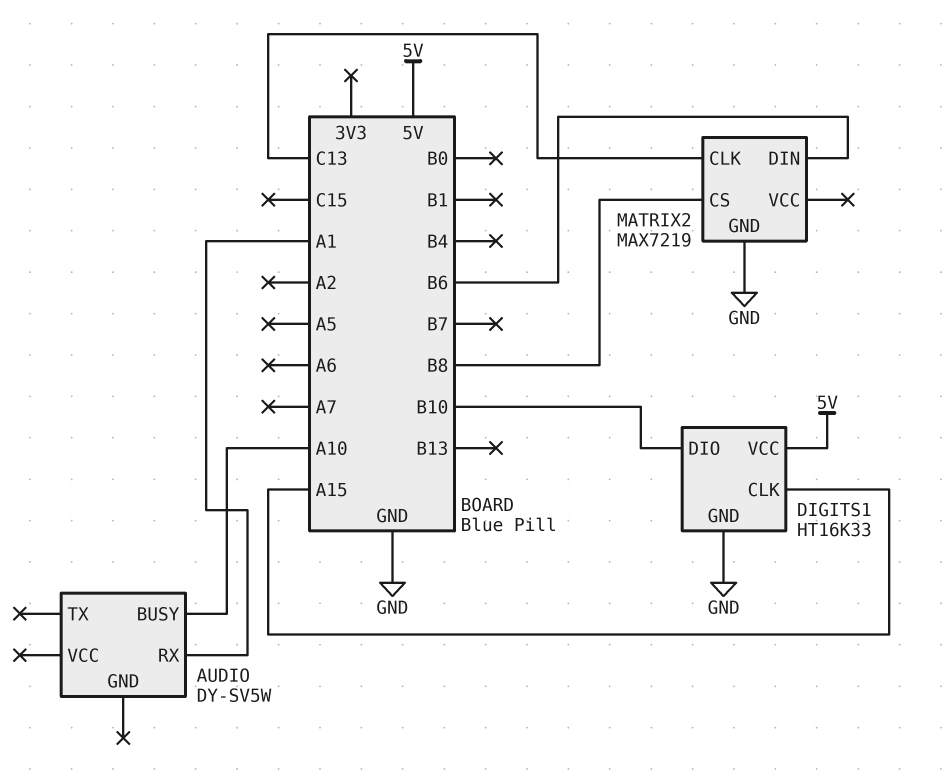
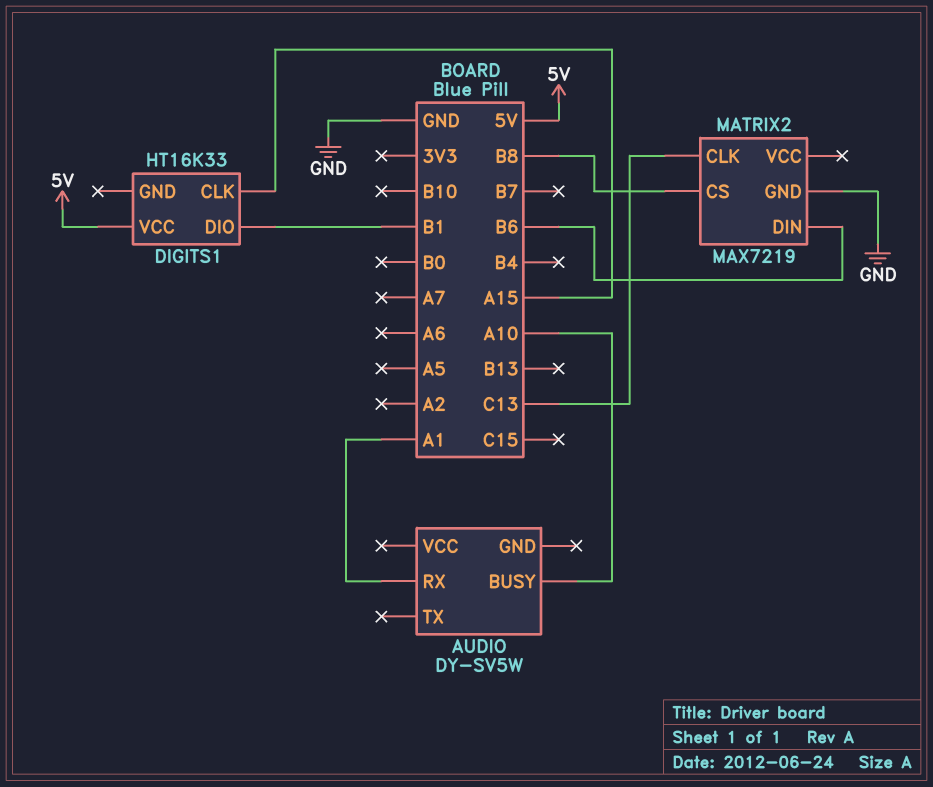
DIGITS1 pin DIO: B10 -> B1
DIGITS1 pin GND: GND -> none

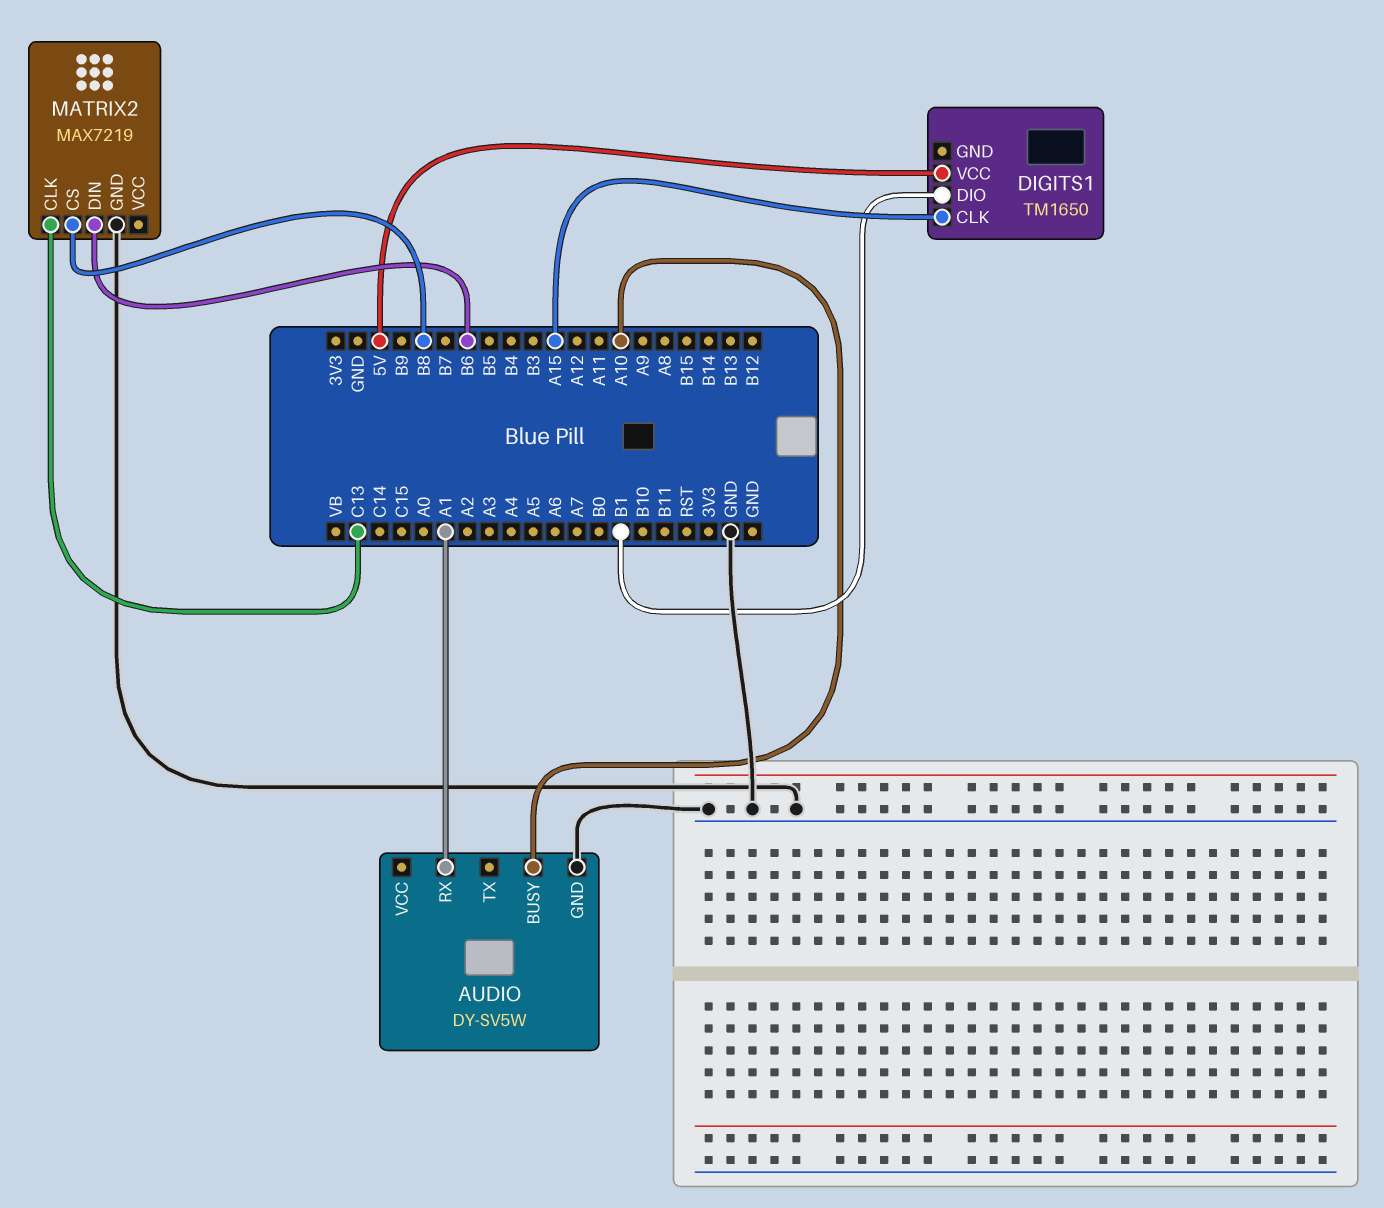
AUDIO pin GND: none -> GND
DIGITS1: HT16K33 -> TM1650

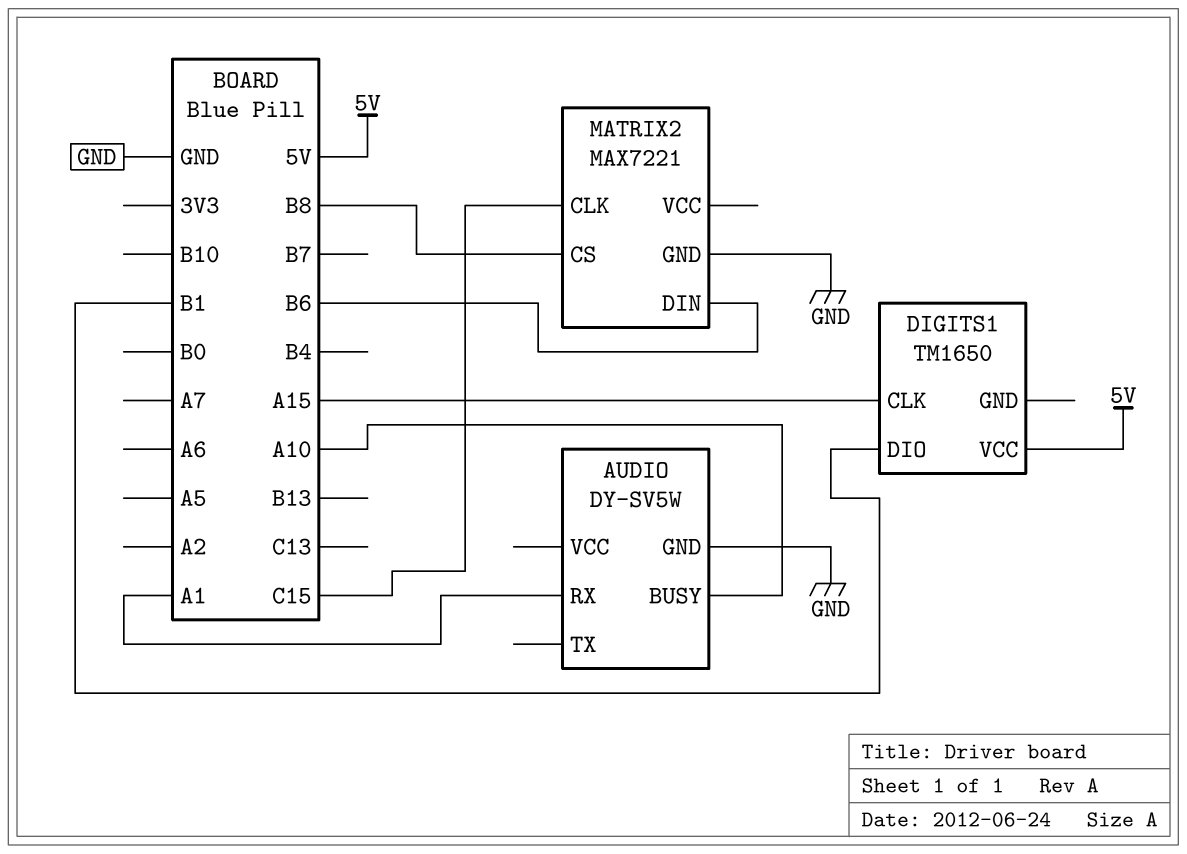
MATRIX2: MAX7219 -> MAX7221
MATRIX2 pin CLK: C13 -> C15

